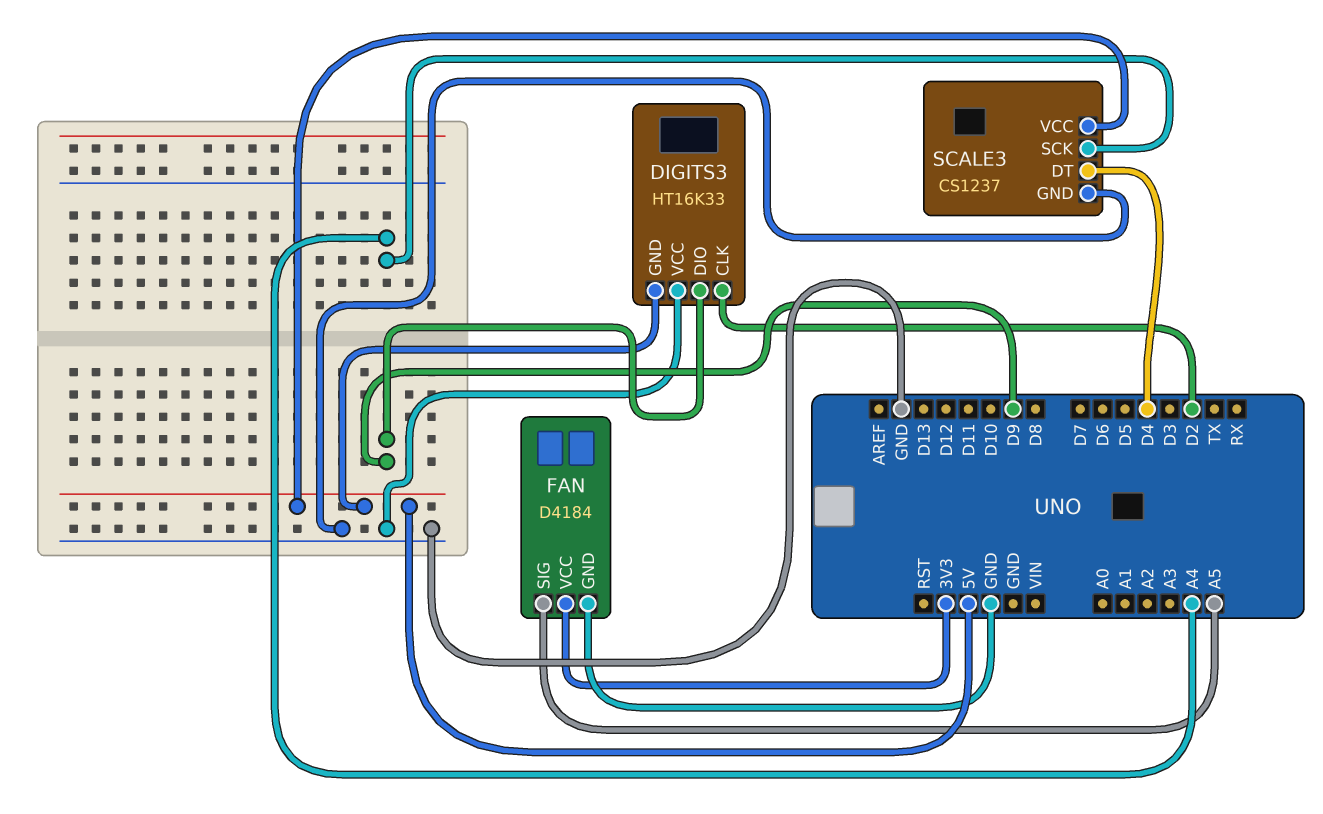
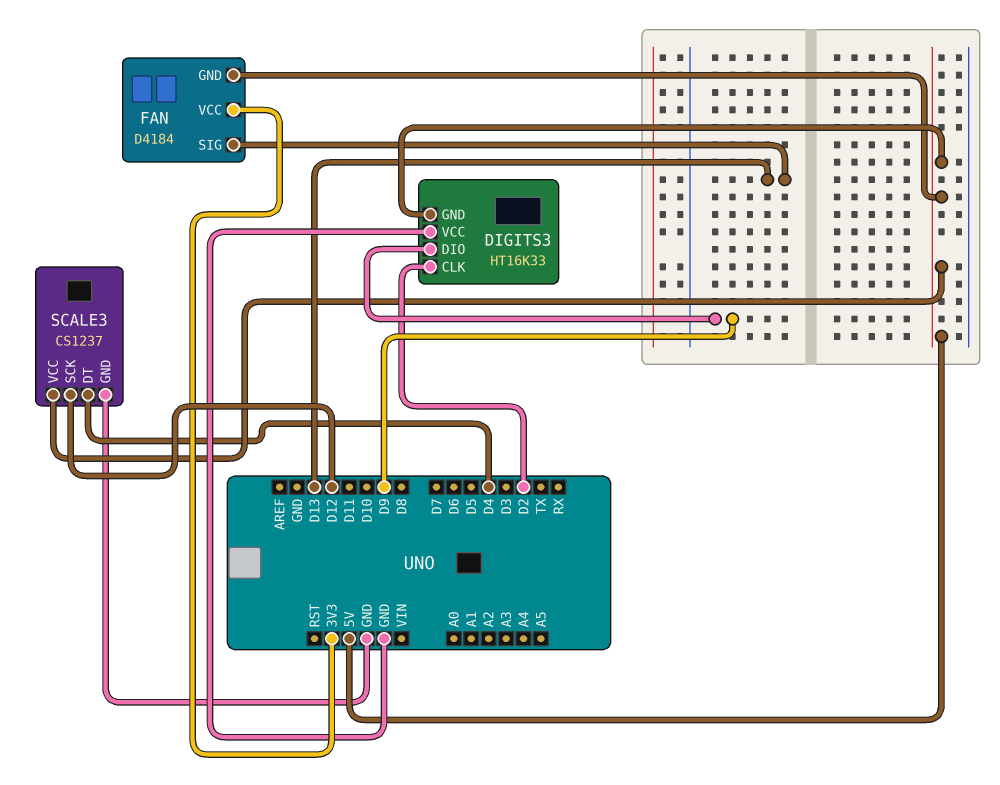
FAN pin GND: GND -> 5V
FAN pin SIG: A5 -> D13
SCALE3 pin SCK: A4 -> D12

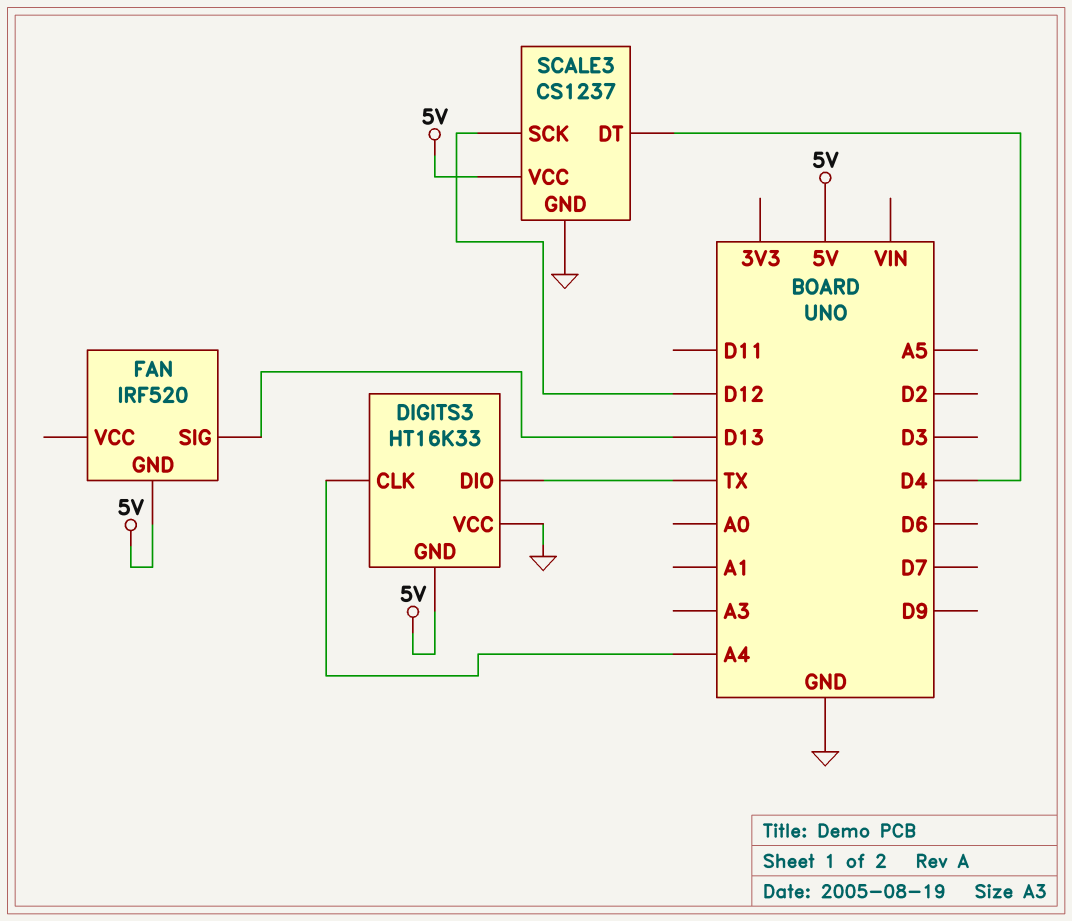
DIGITS3 pin CLK: D2 -> A4
DIGITS3 pin DIO: D9 -> TX
FAN: D4184 -> IRF520
FAN pin VCC: 3V3 -> none

